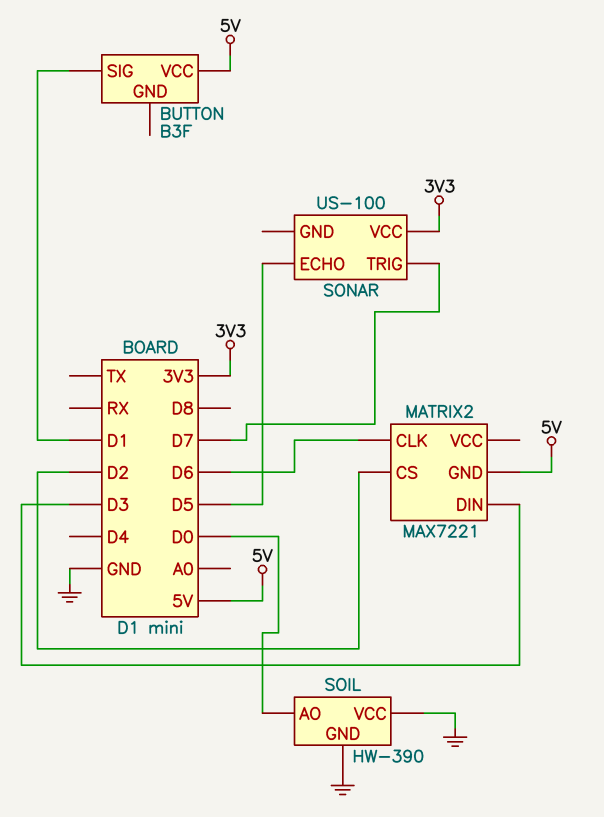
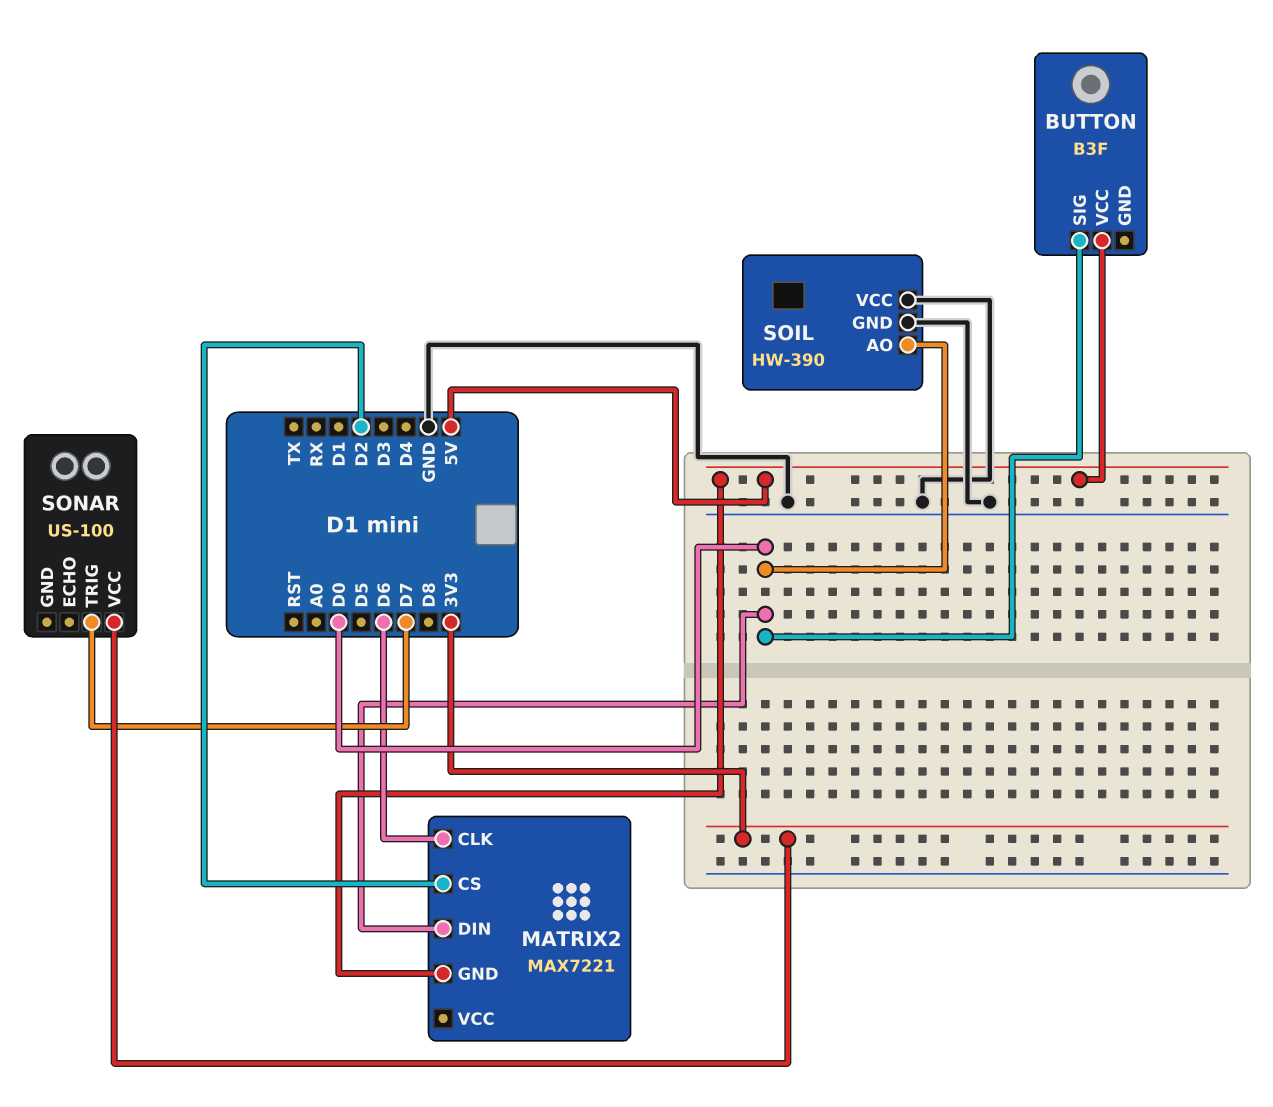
BUTTON pin SIG: D1 -> D0
MATRIX2 pin DIN: D3 -> D0
SONAR pin ECHO: D5 -> none

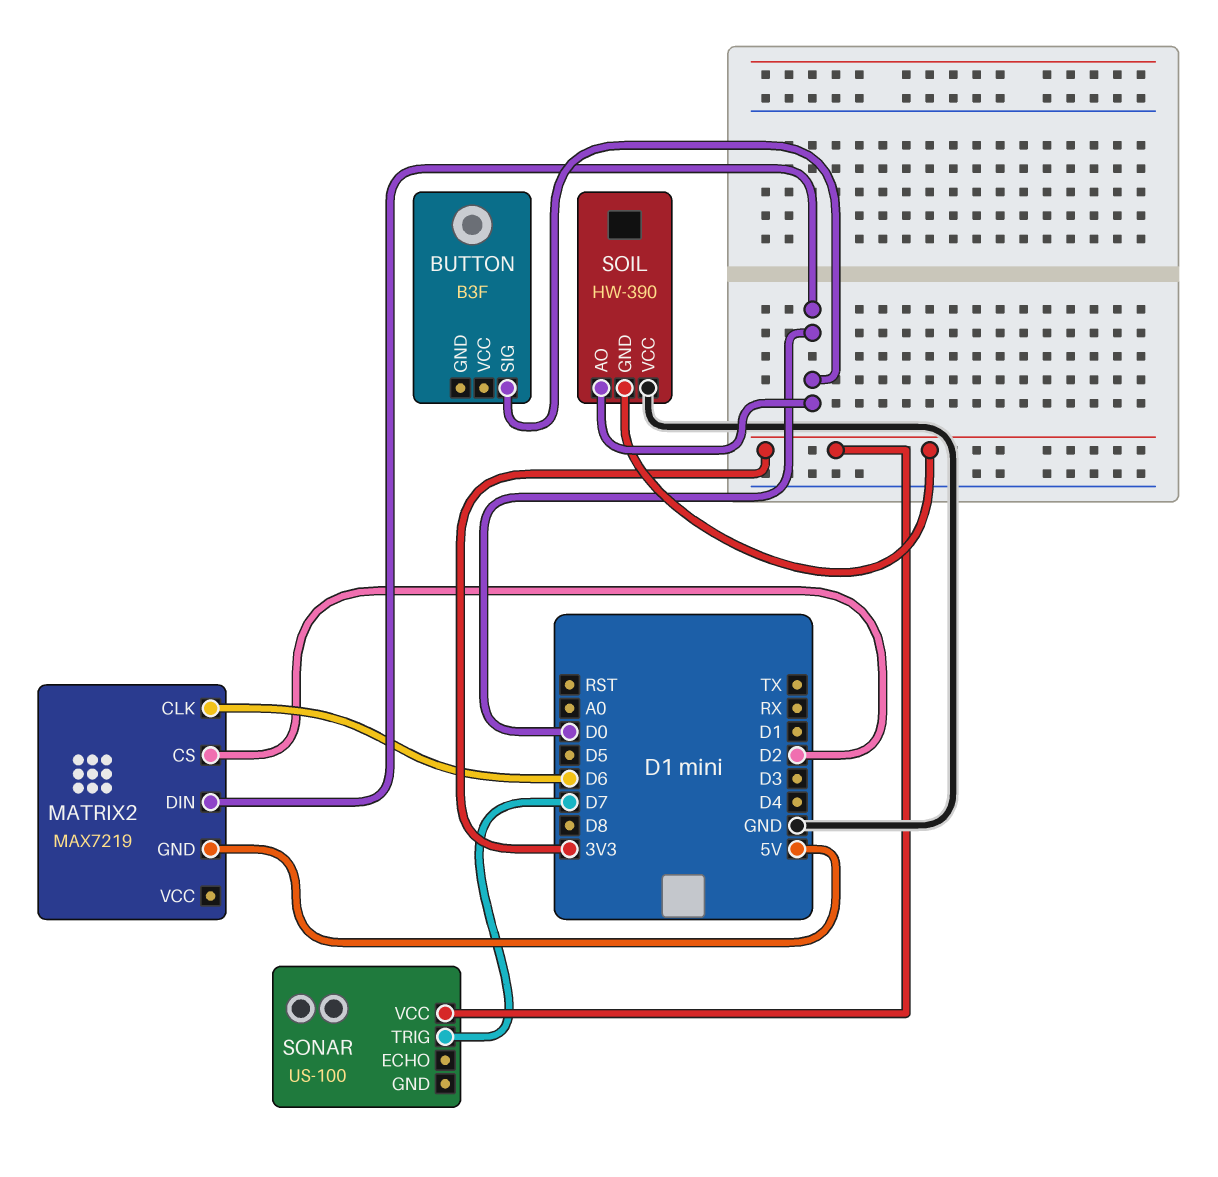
BUTTON pin VCC: 5V -> none
MATRIX2: MAX7221 -> MAX7219
SOIL pin GND: GND -> 3V3

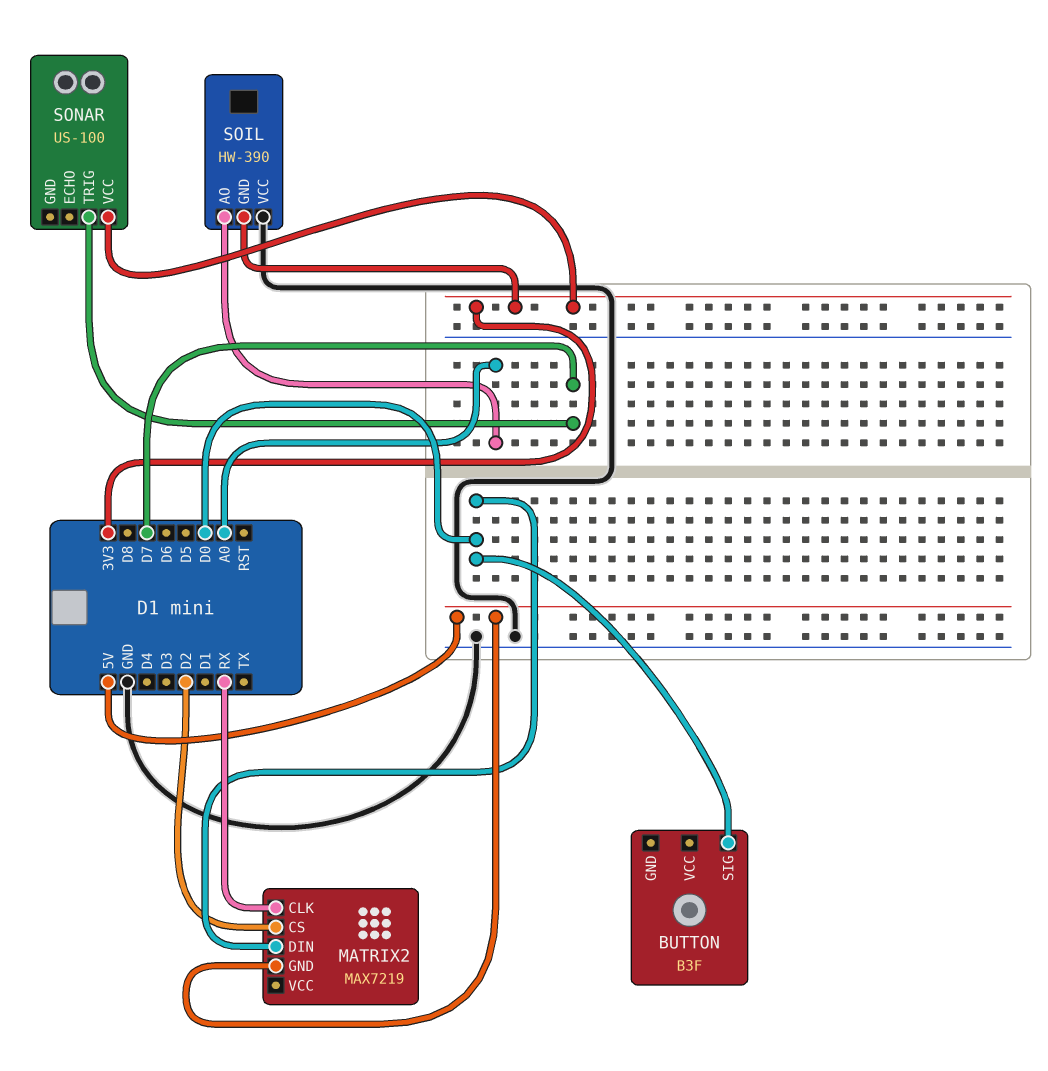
MATRIX2 pin CLK: D6 -> RX
SOIL pin AO: D0 -> A0

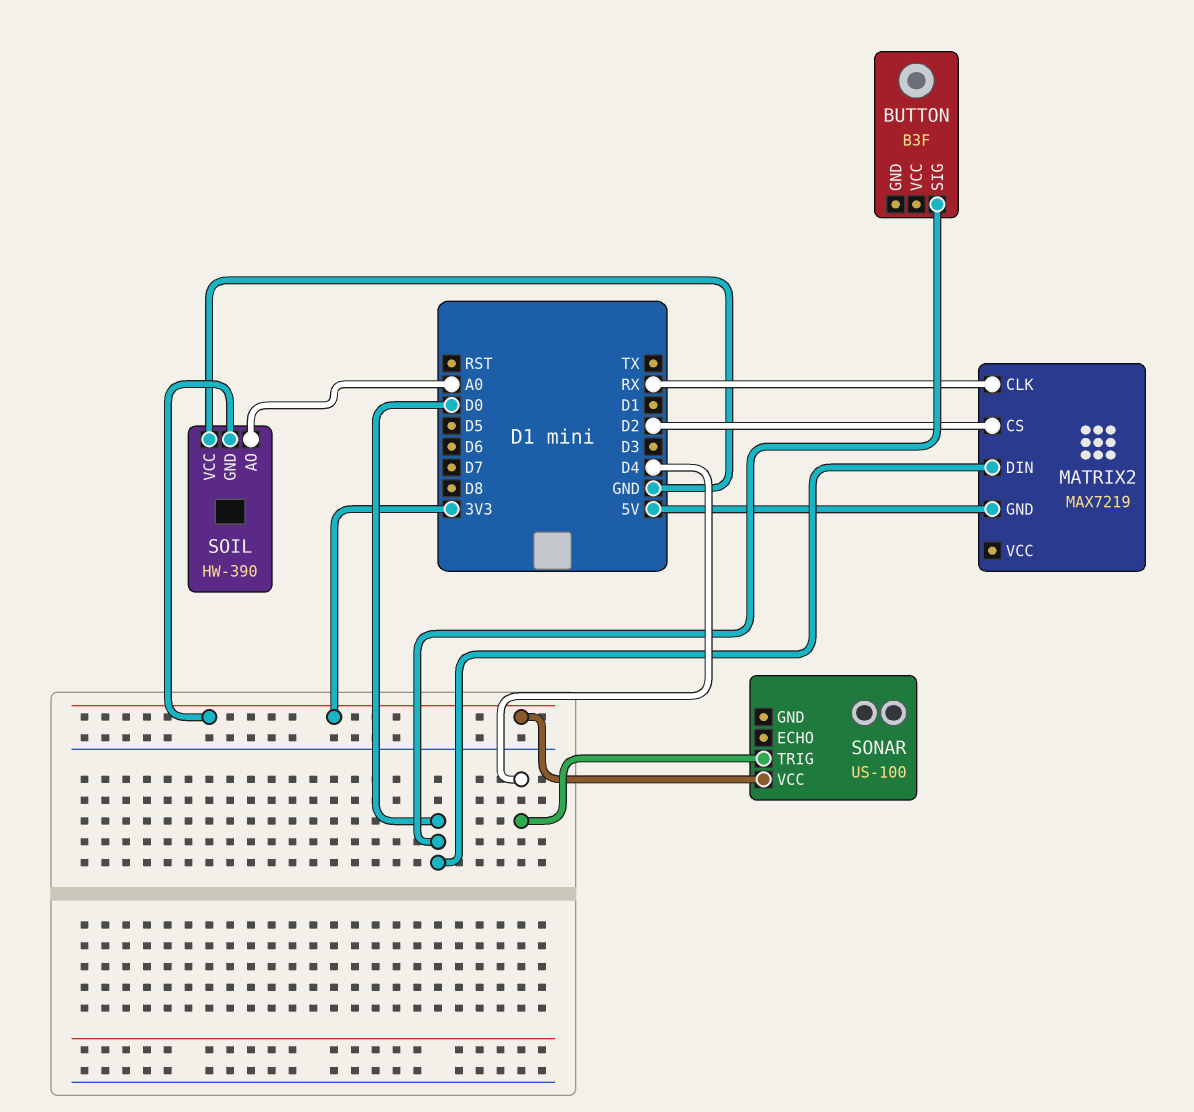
SONAR pin TRIG: D7 -> D4

